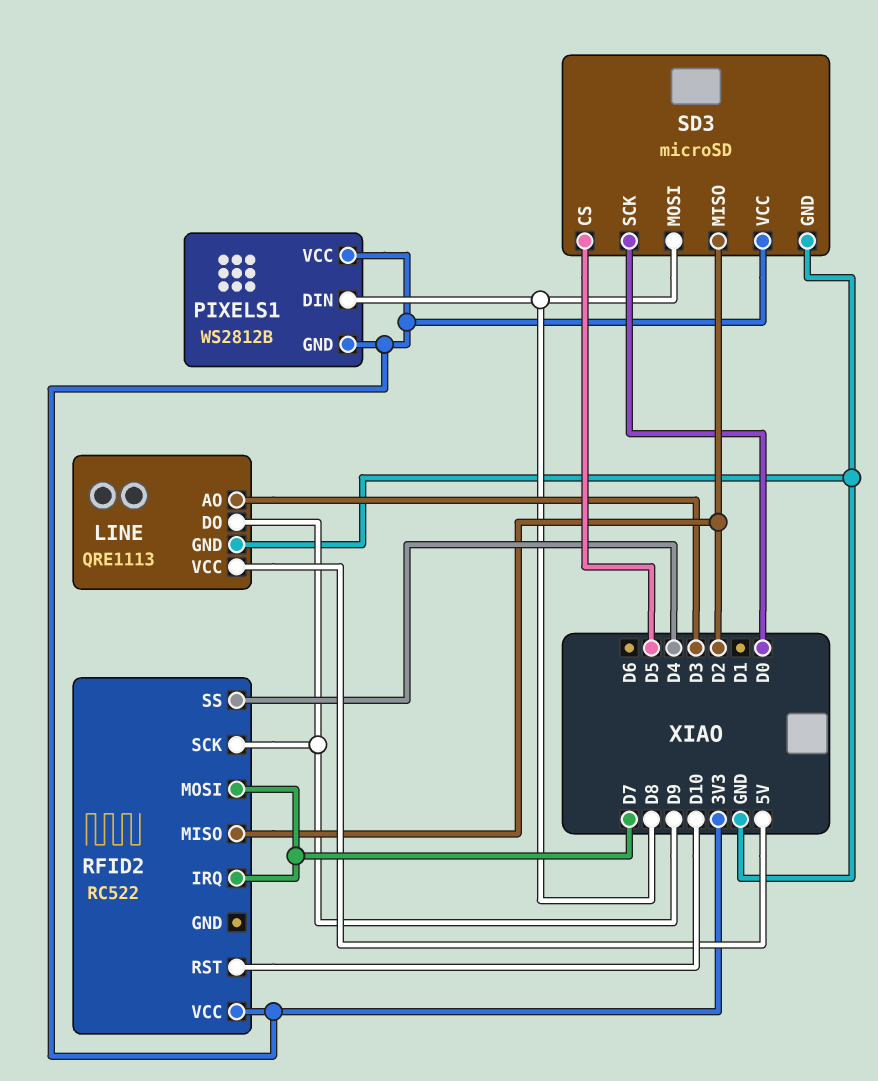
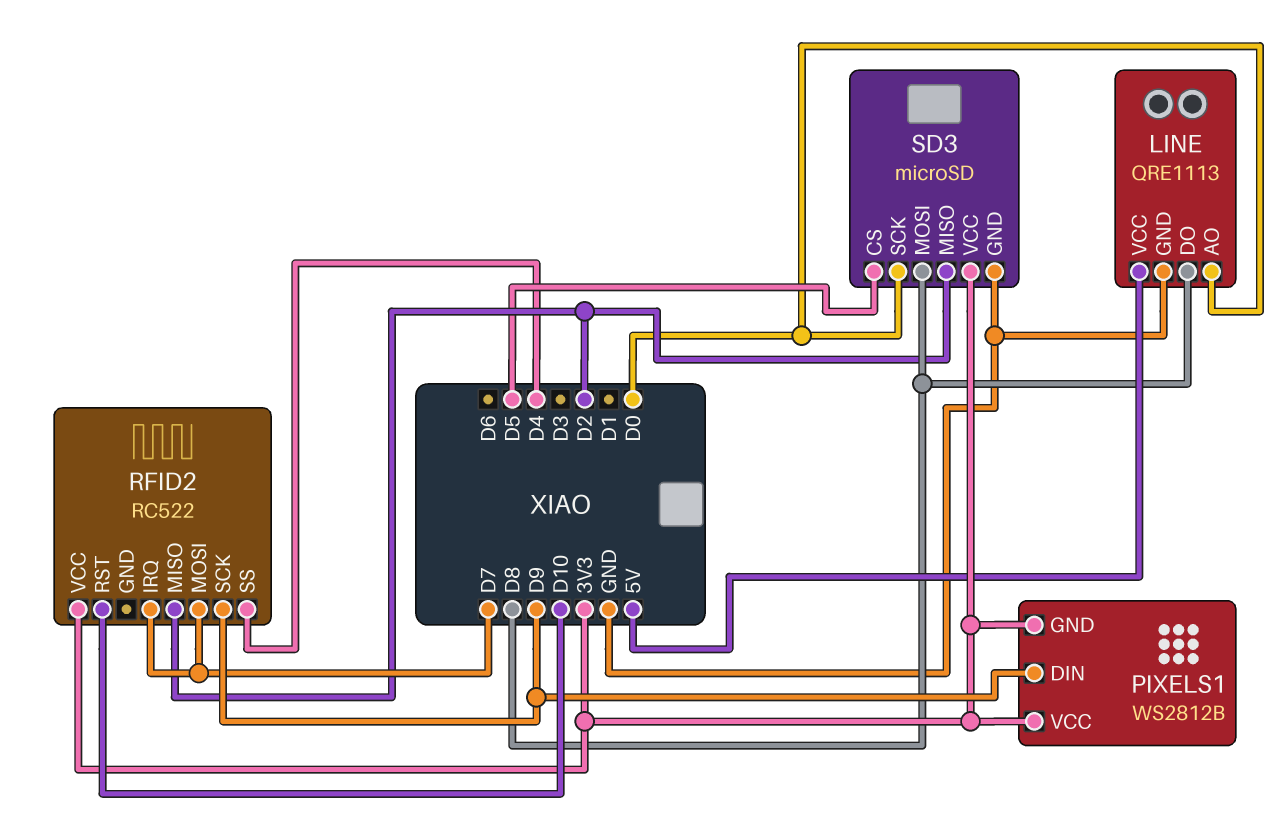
LINE pin AO: D3 -> D0
LINE pin DO: D9 -> D8
PIXELS1 pin DIN: D8 -> D9

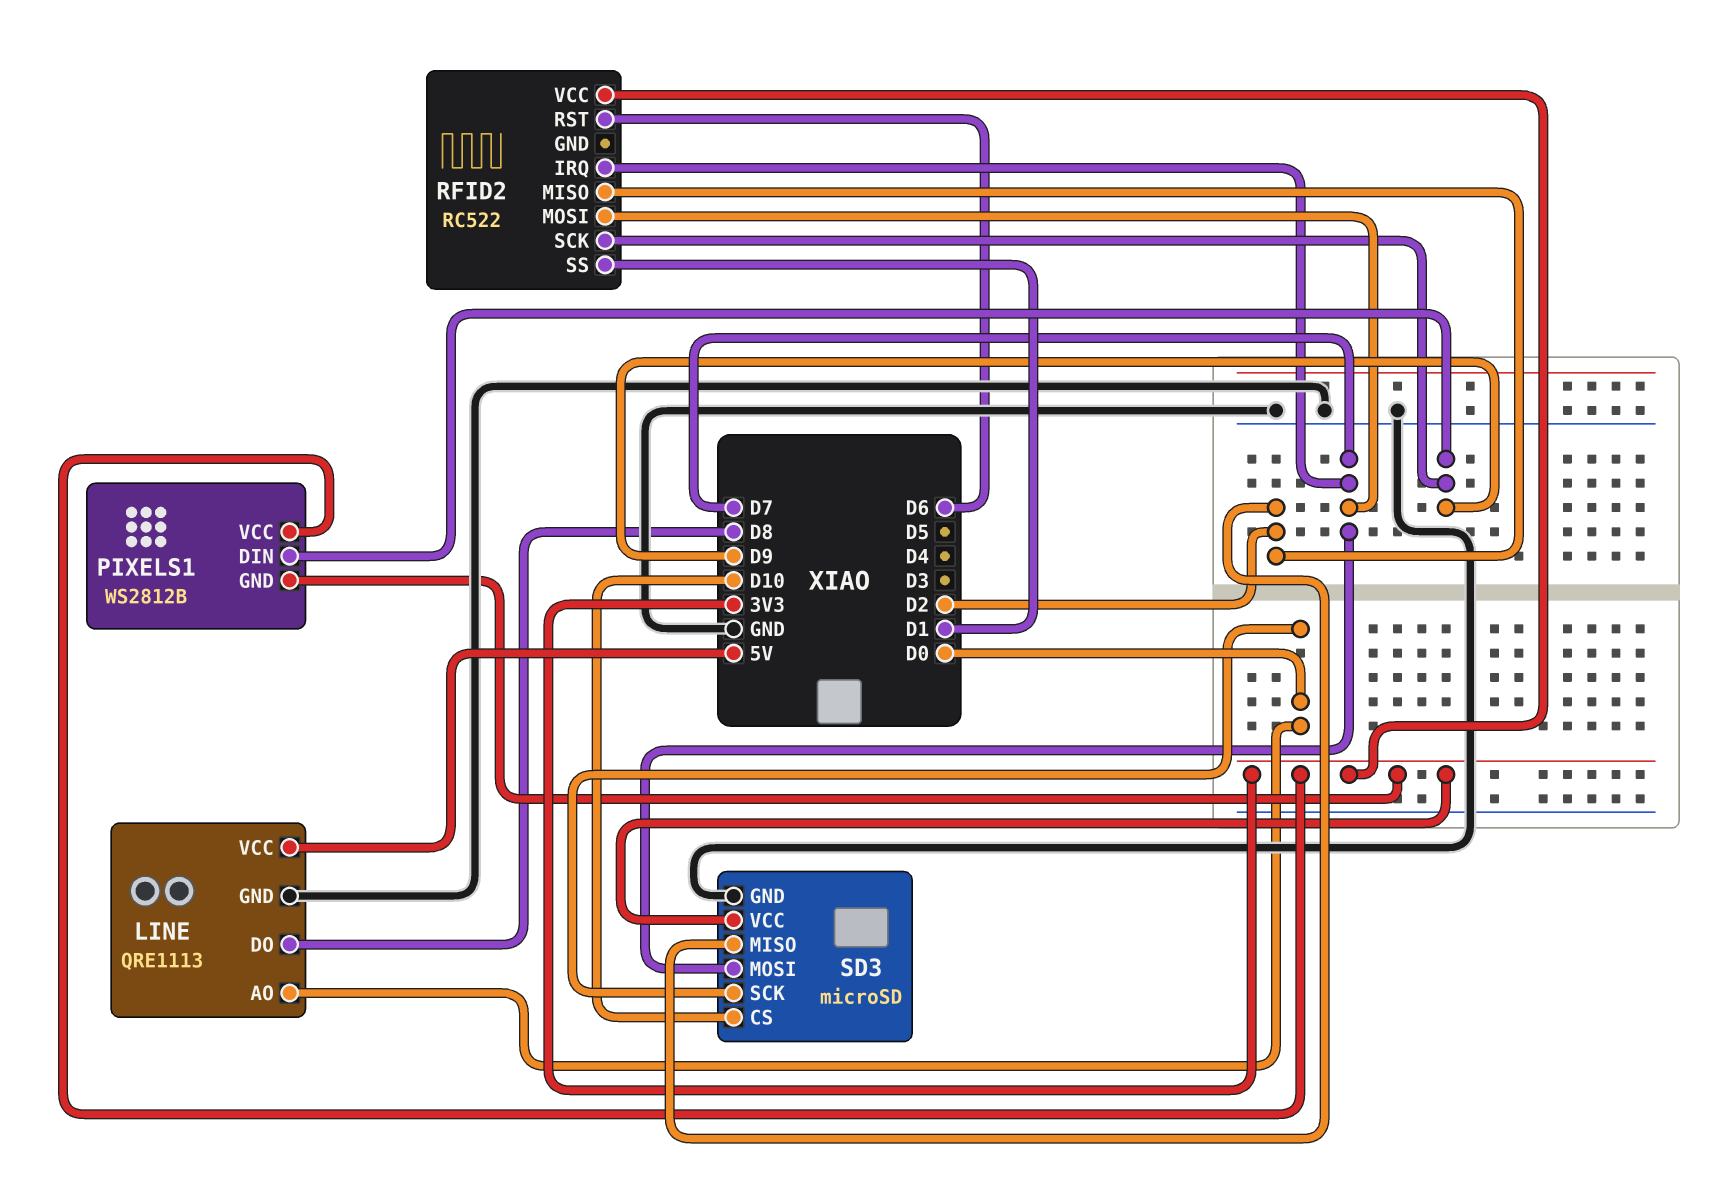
RFID2 pin RST: D10 -> D6
RFID2 pin SS: D4 -> D1
SD3 pin CS: D5 -> D10
SD3 pin MOSI: D8 -> D7

